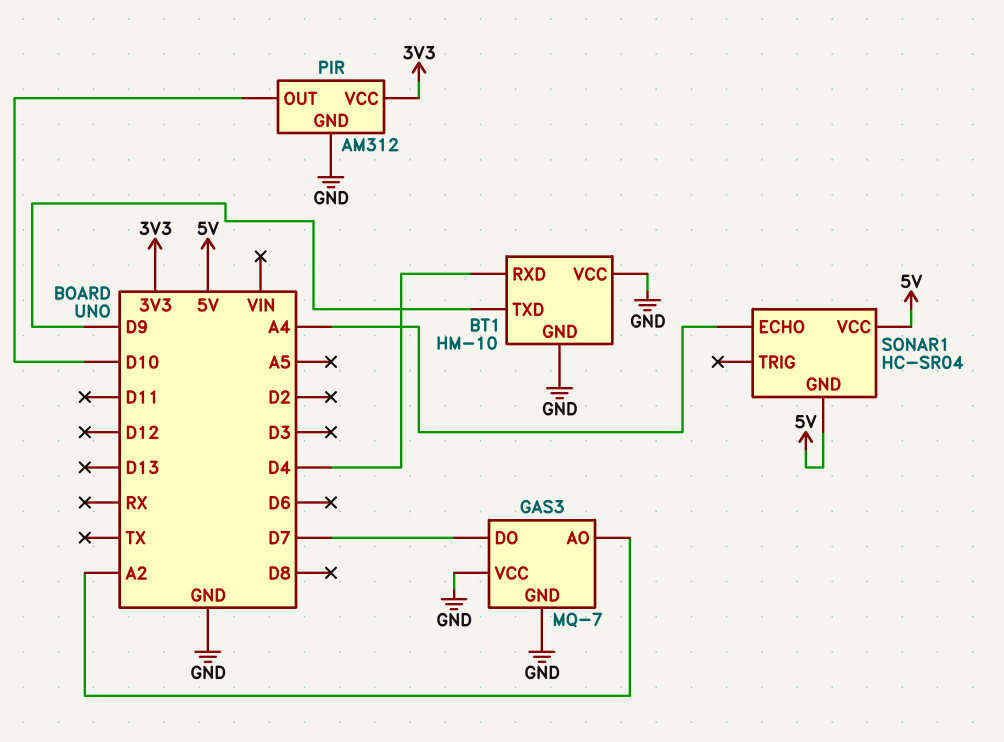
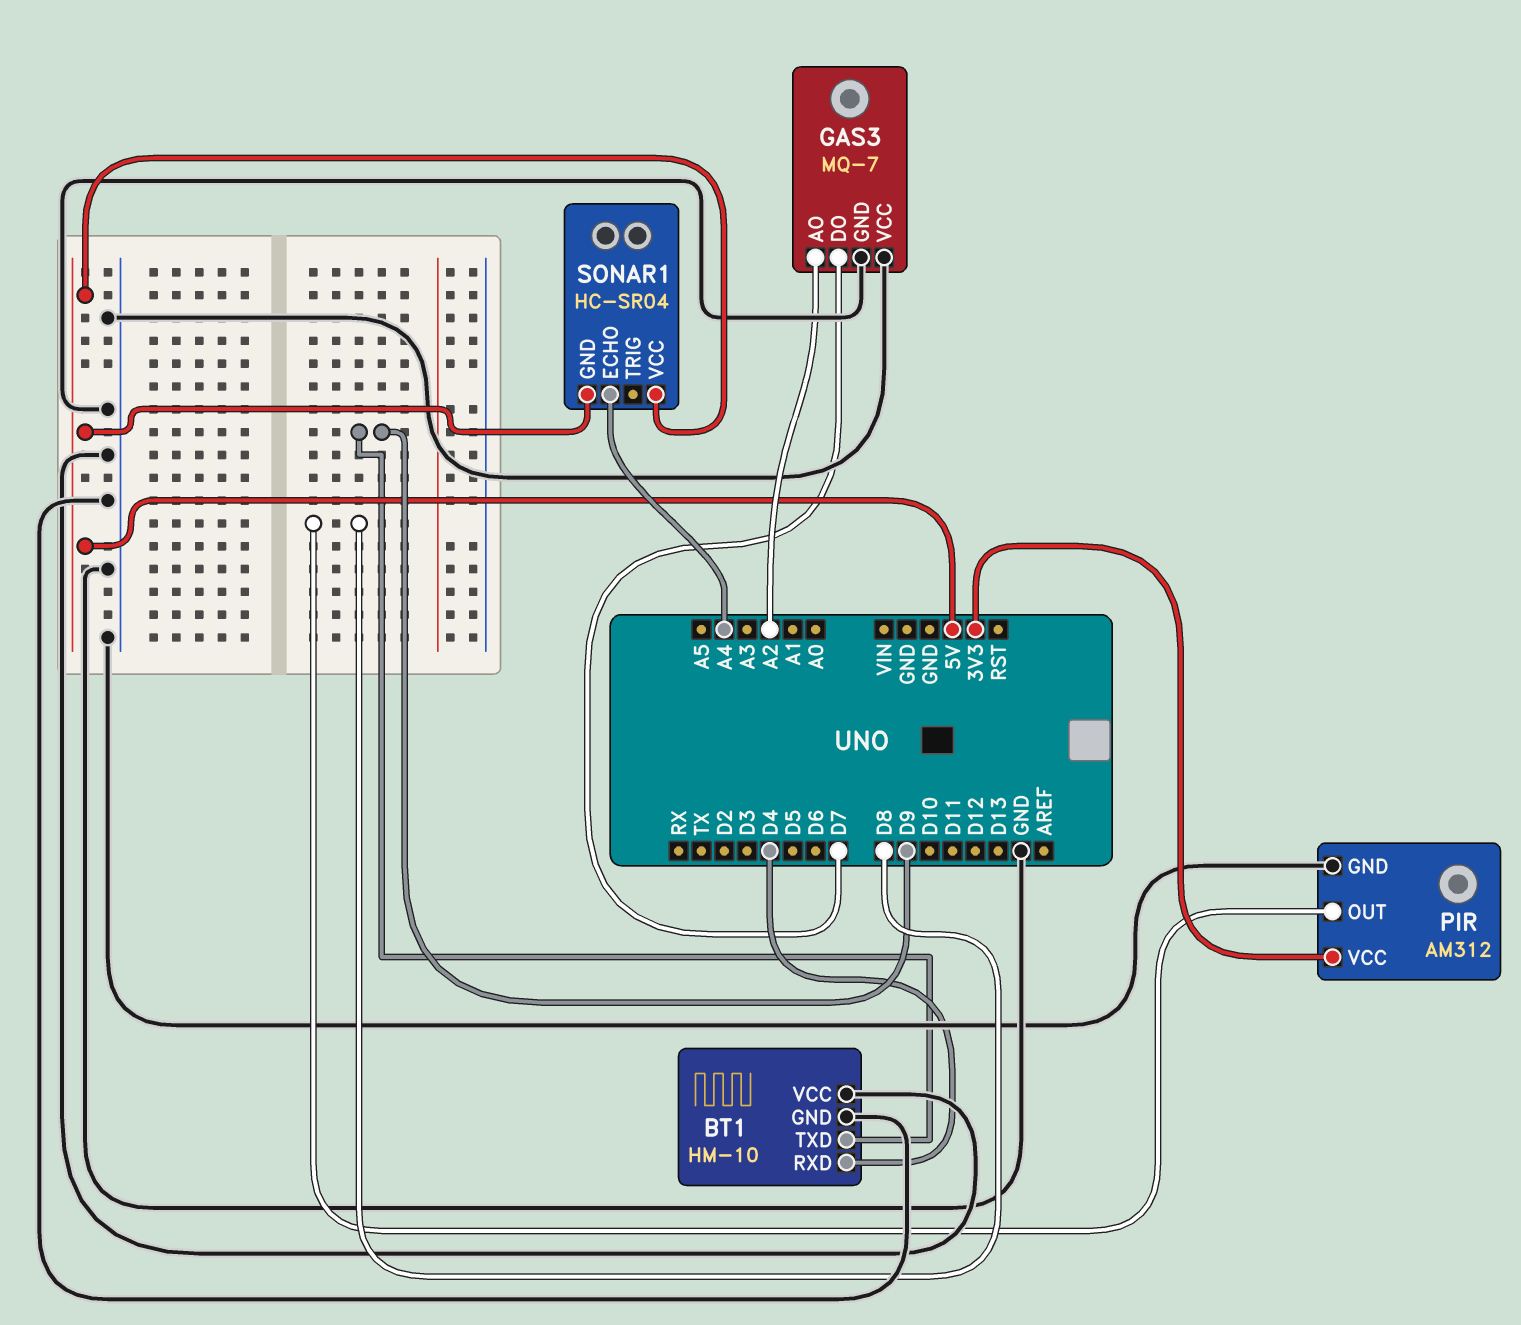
PIR pin OUT: D10 -> D8

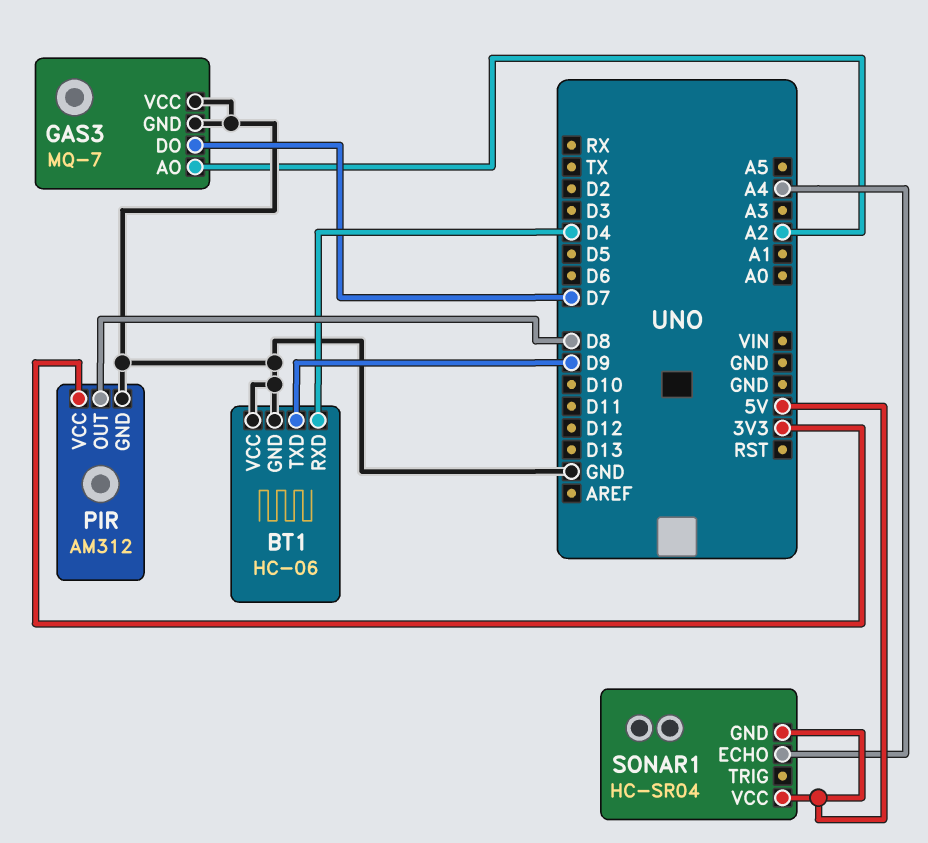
BT1: HM-10 -> HC-06

